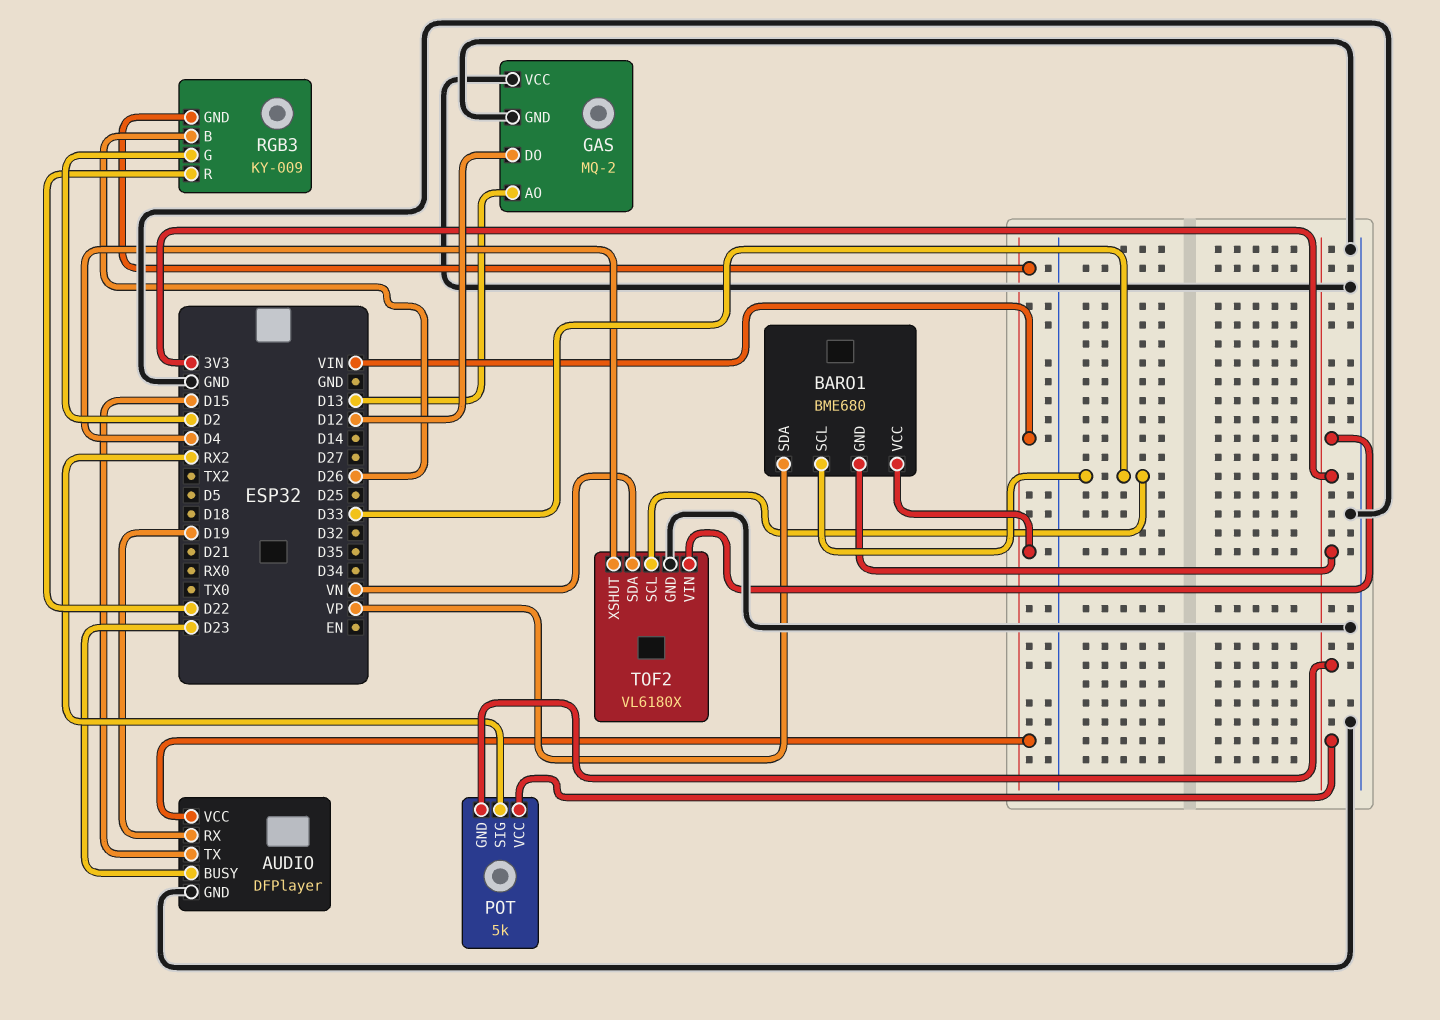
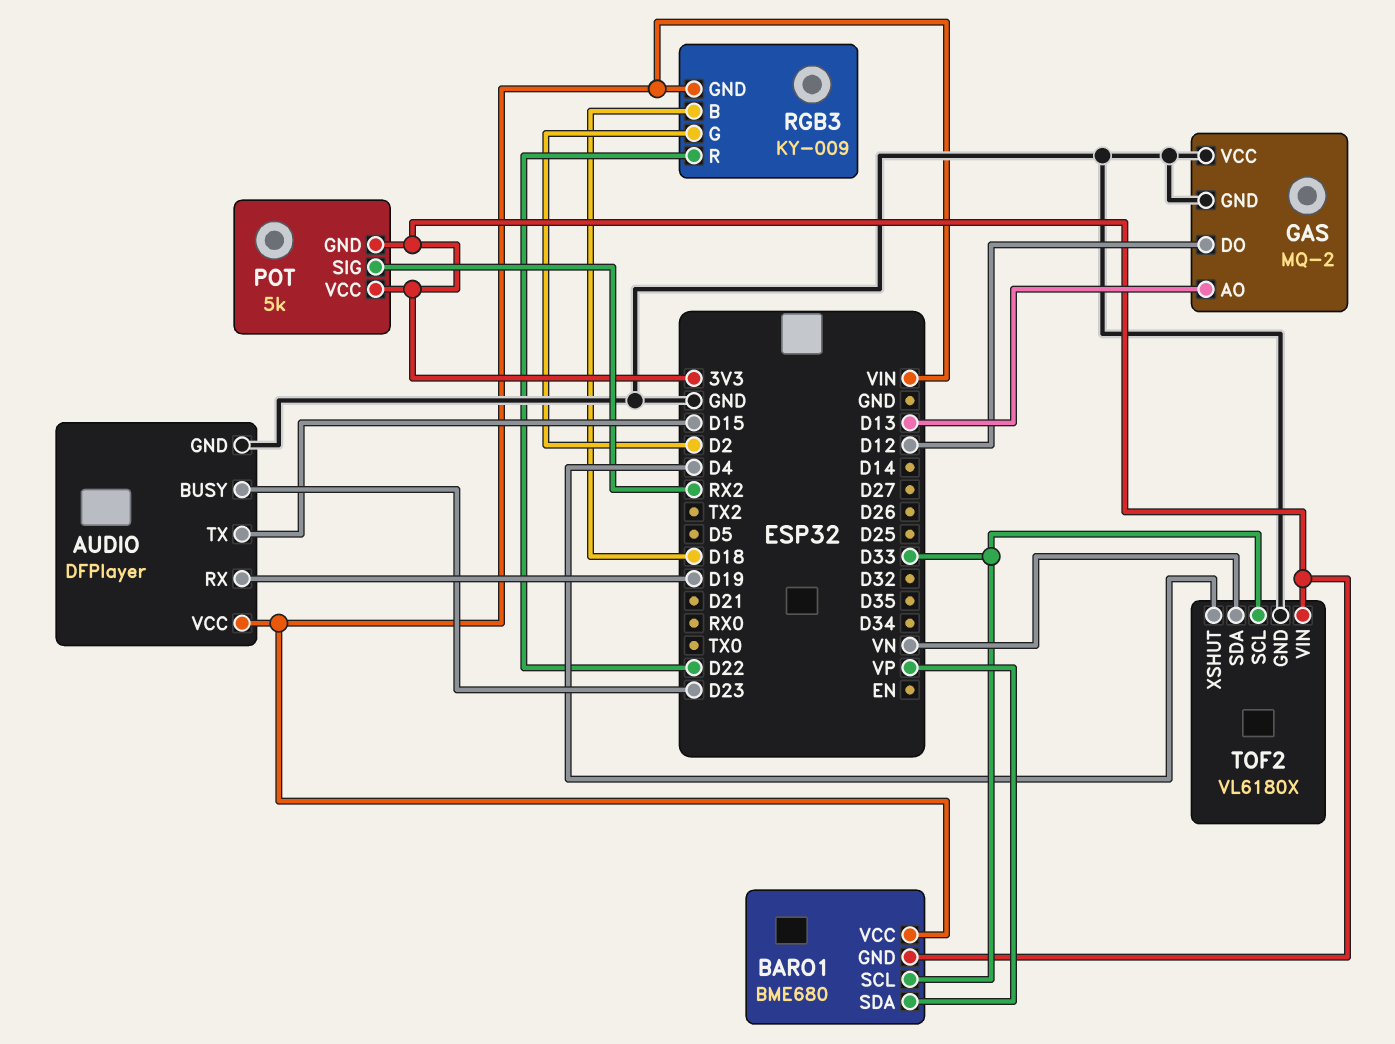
RGB3 pin B: D26 -> D18

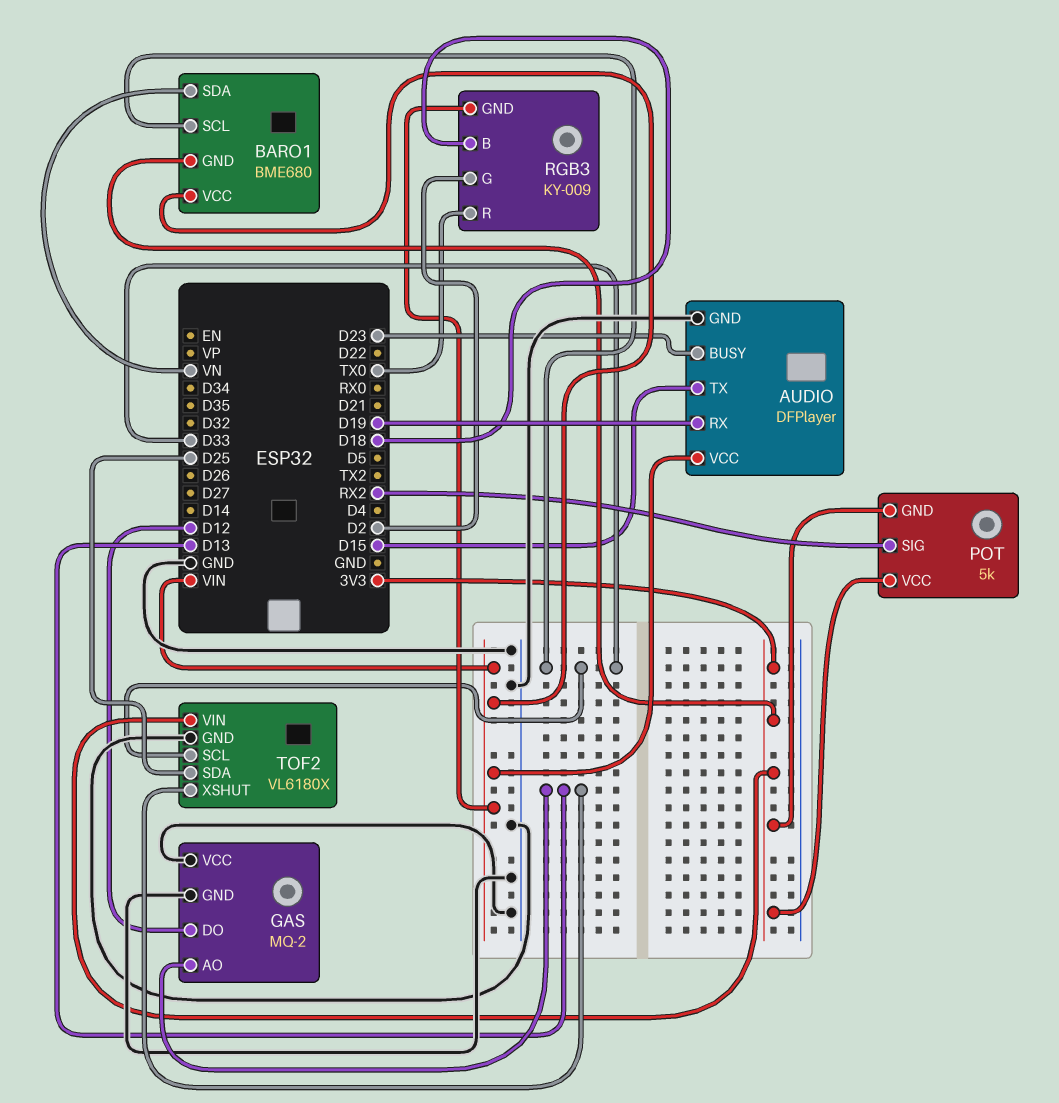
BARO1 pin SDA: VP -> VN
RGB3 pin R: D22 -> TX0
TOF2 pin SDA: VN -> D25
TOF2 pin XSHUT: D4 -> D13

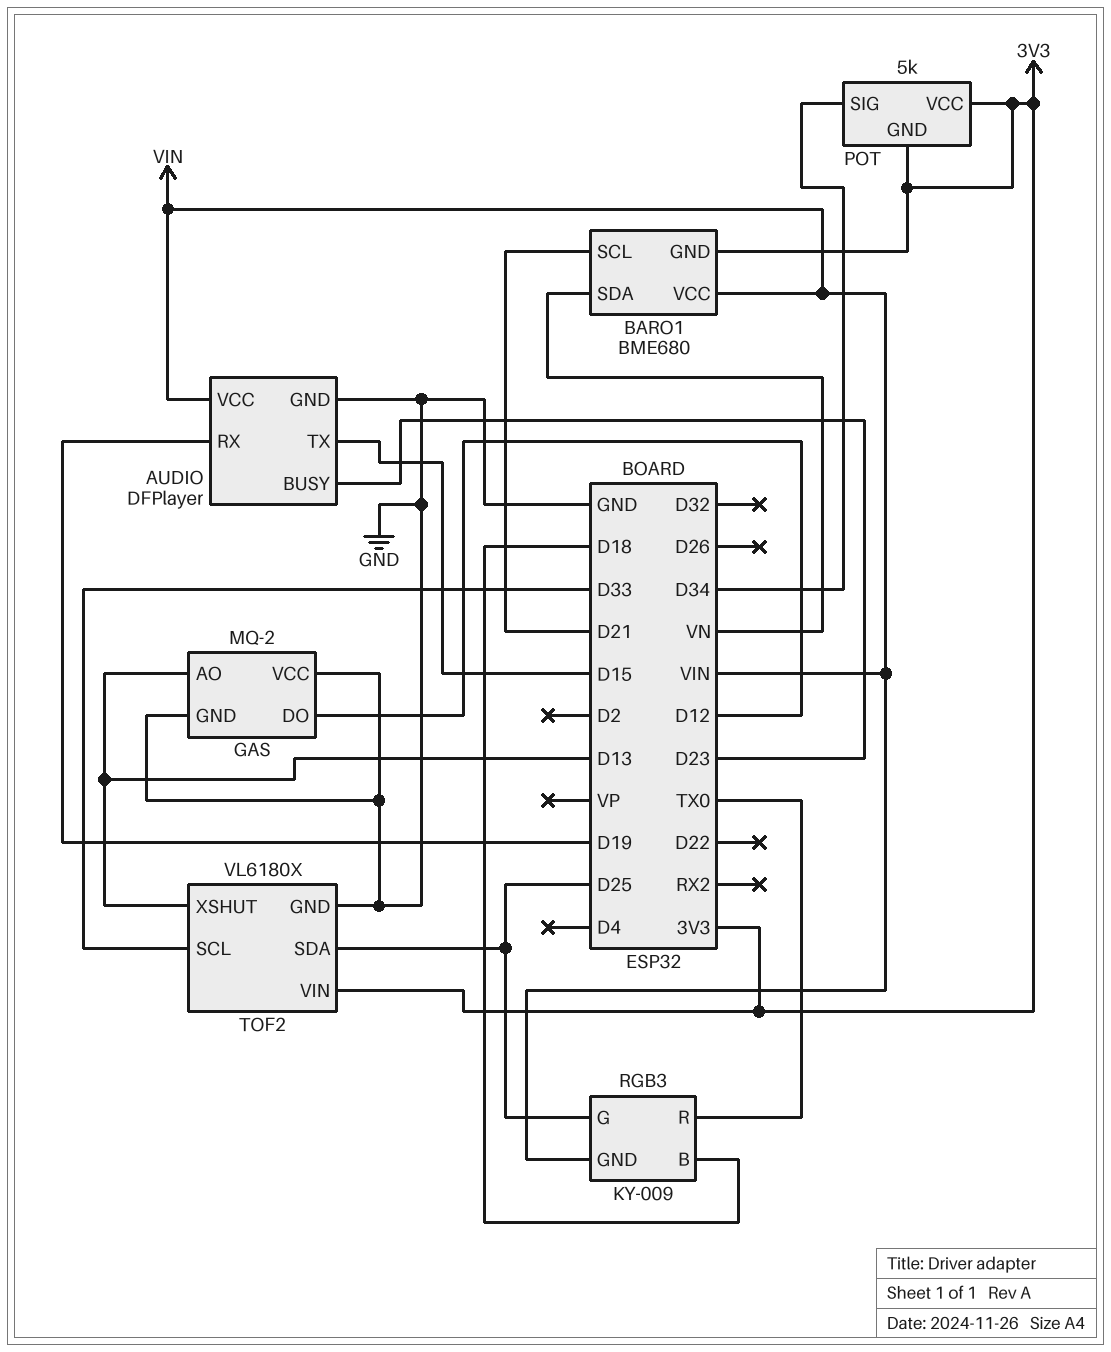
BARO1 pin SCL: D33 -> D21
POT pin SIG: RX2 -> D34
RGB3 pin G: D2 -> D25

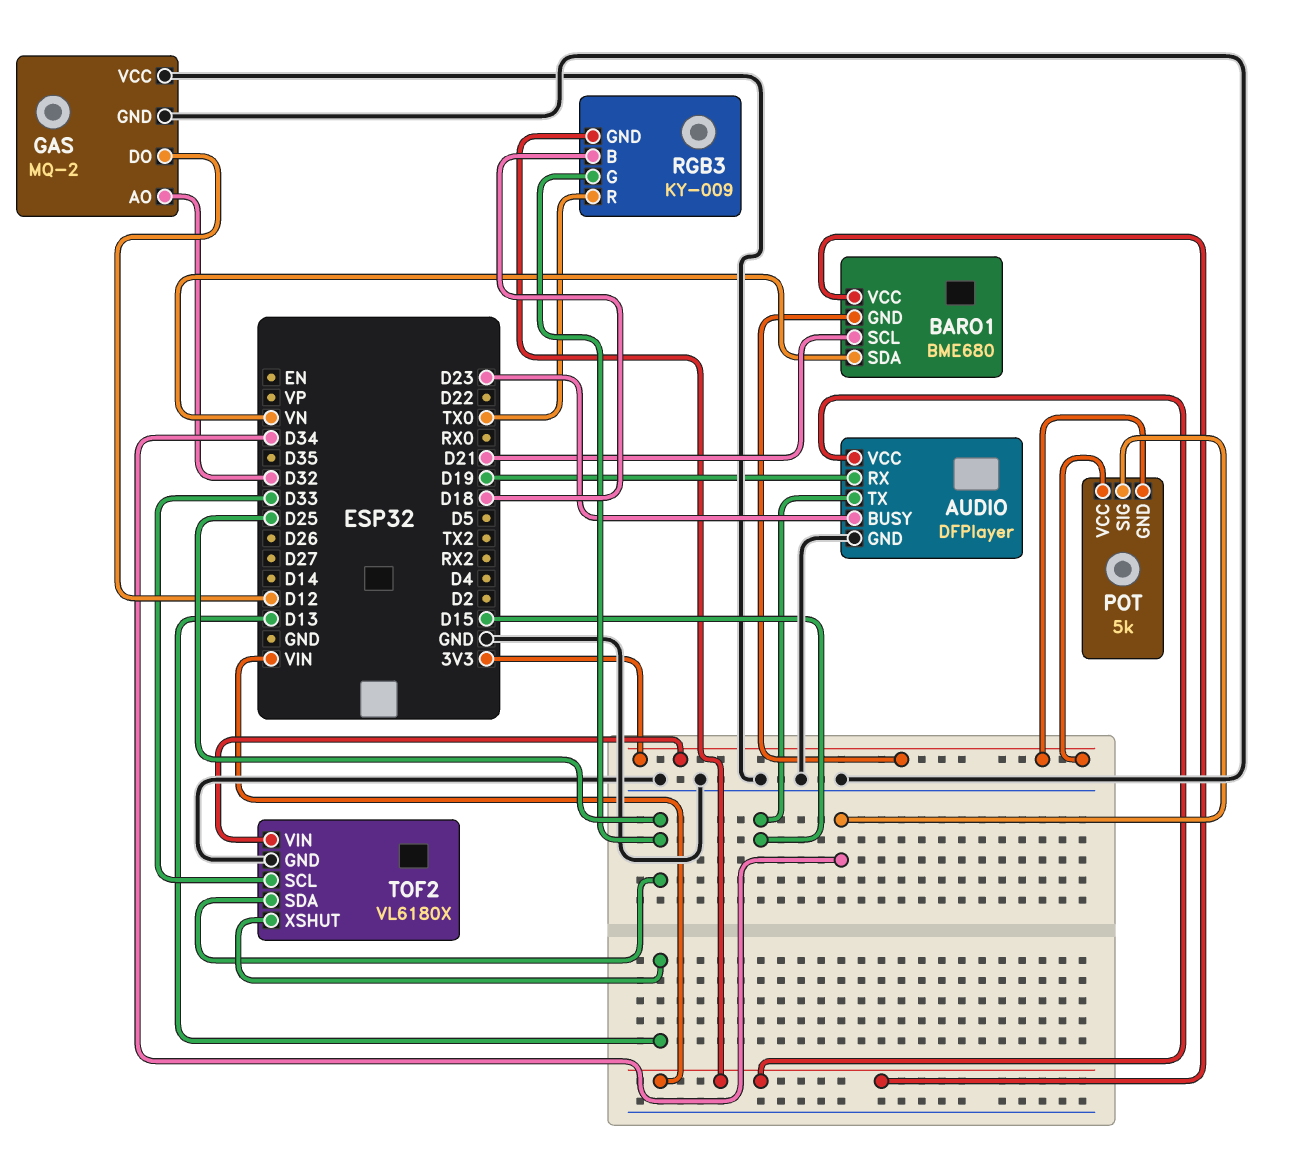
GAS pin AO: D13 -> D32

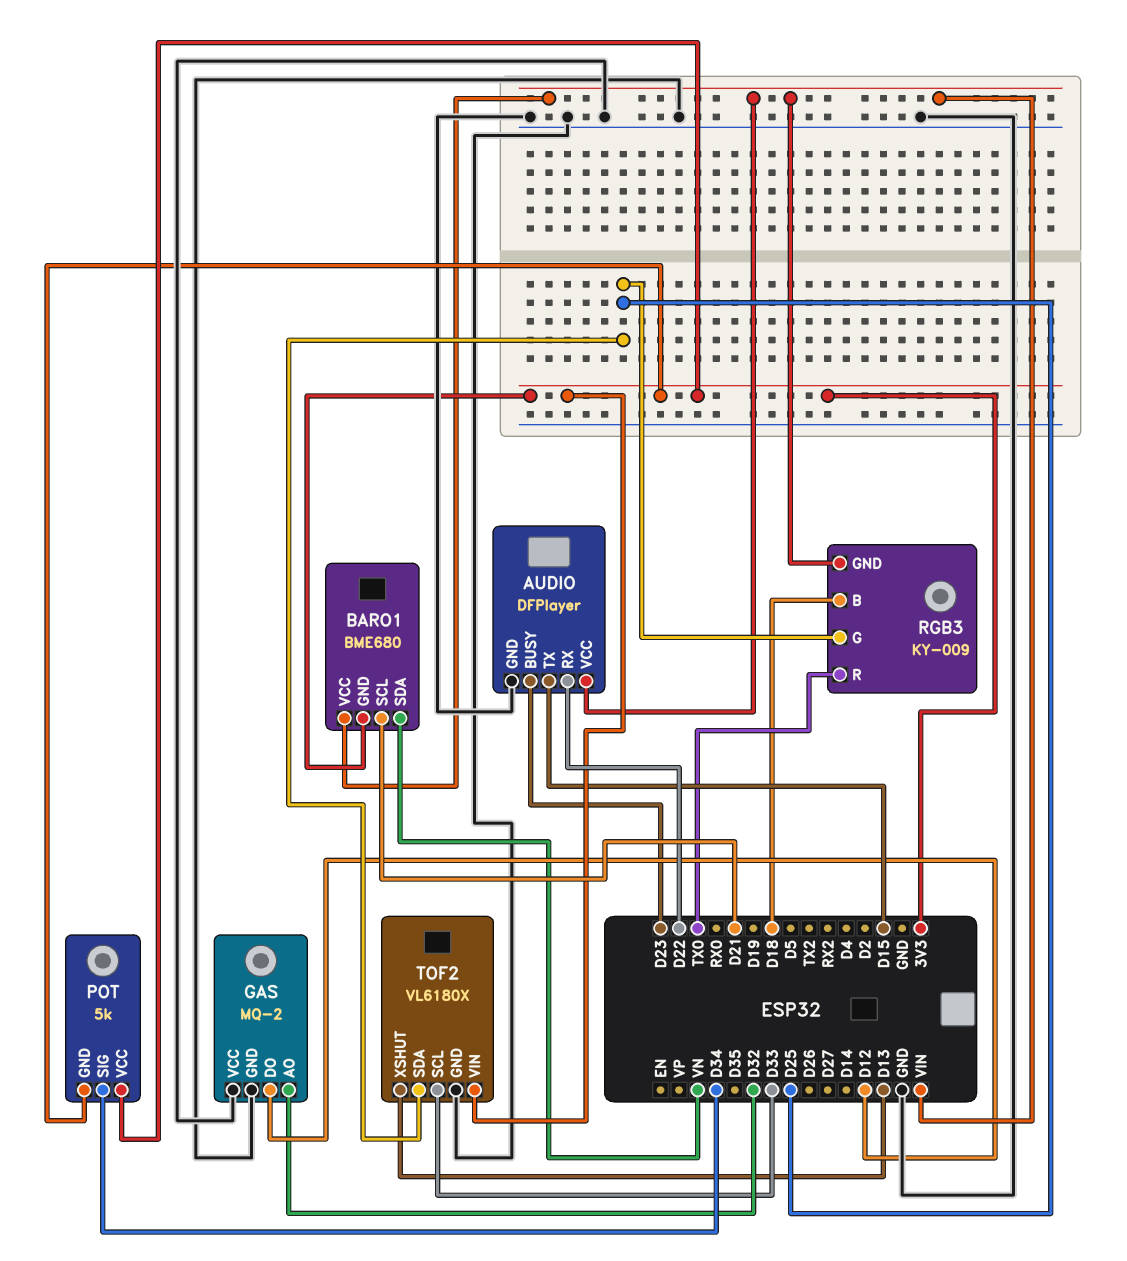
AUDIO pin RX: D19 -> D22

